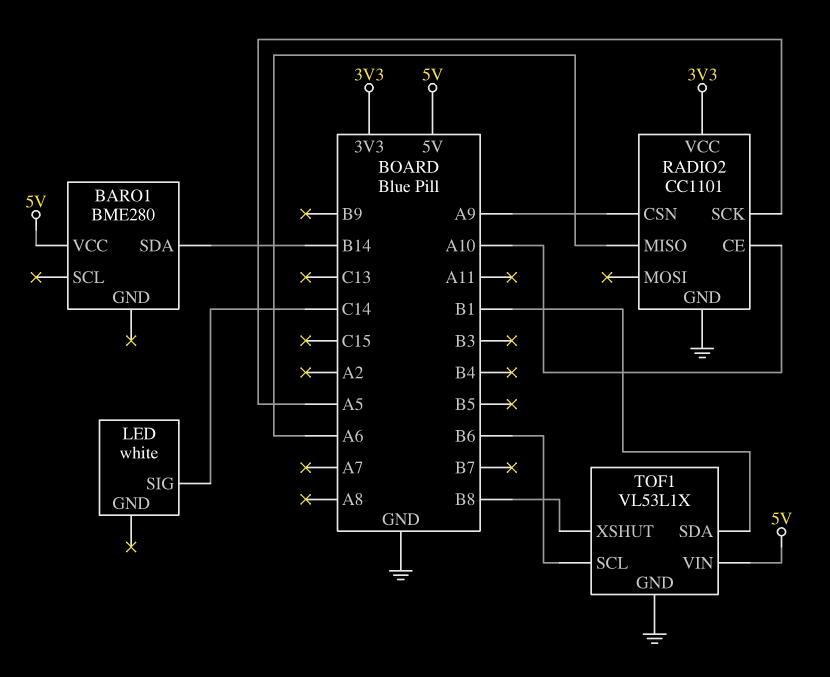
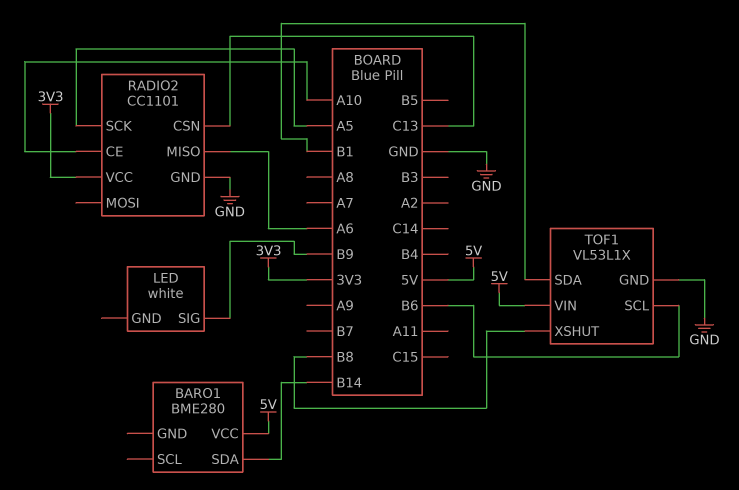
LED pin SIG: C14 -> B9
RADIO2 pin CSN: A9 -> C13

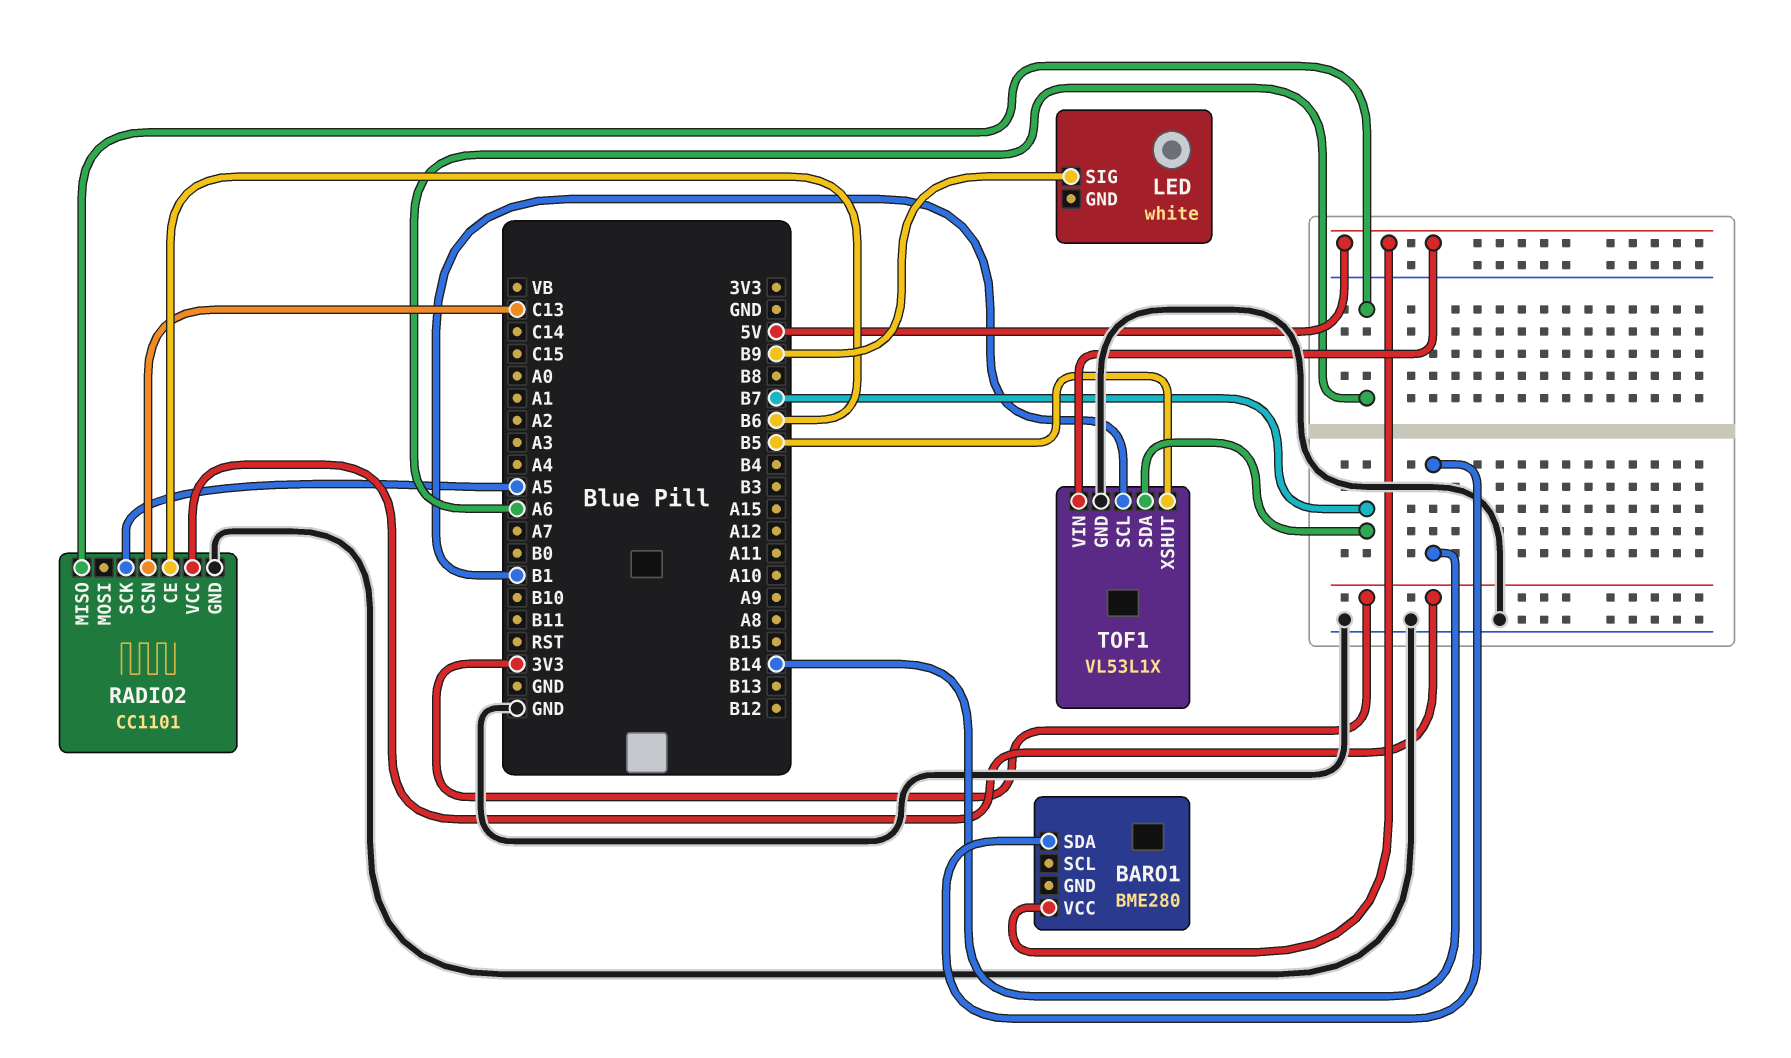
RADIO2 pin CE: A10 -> B6
TOF1 pin SCL: B6 -> B1
TOF1 pin SDA: B1 -> B7
TOF1 pin XSHUT: B8 -> B5

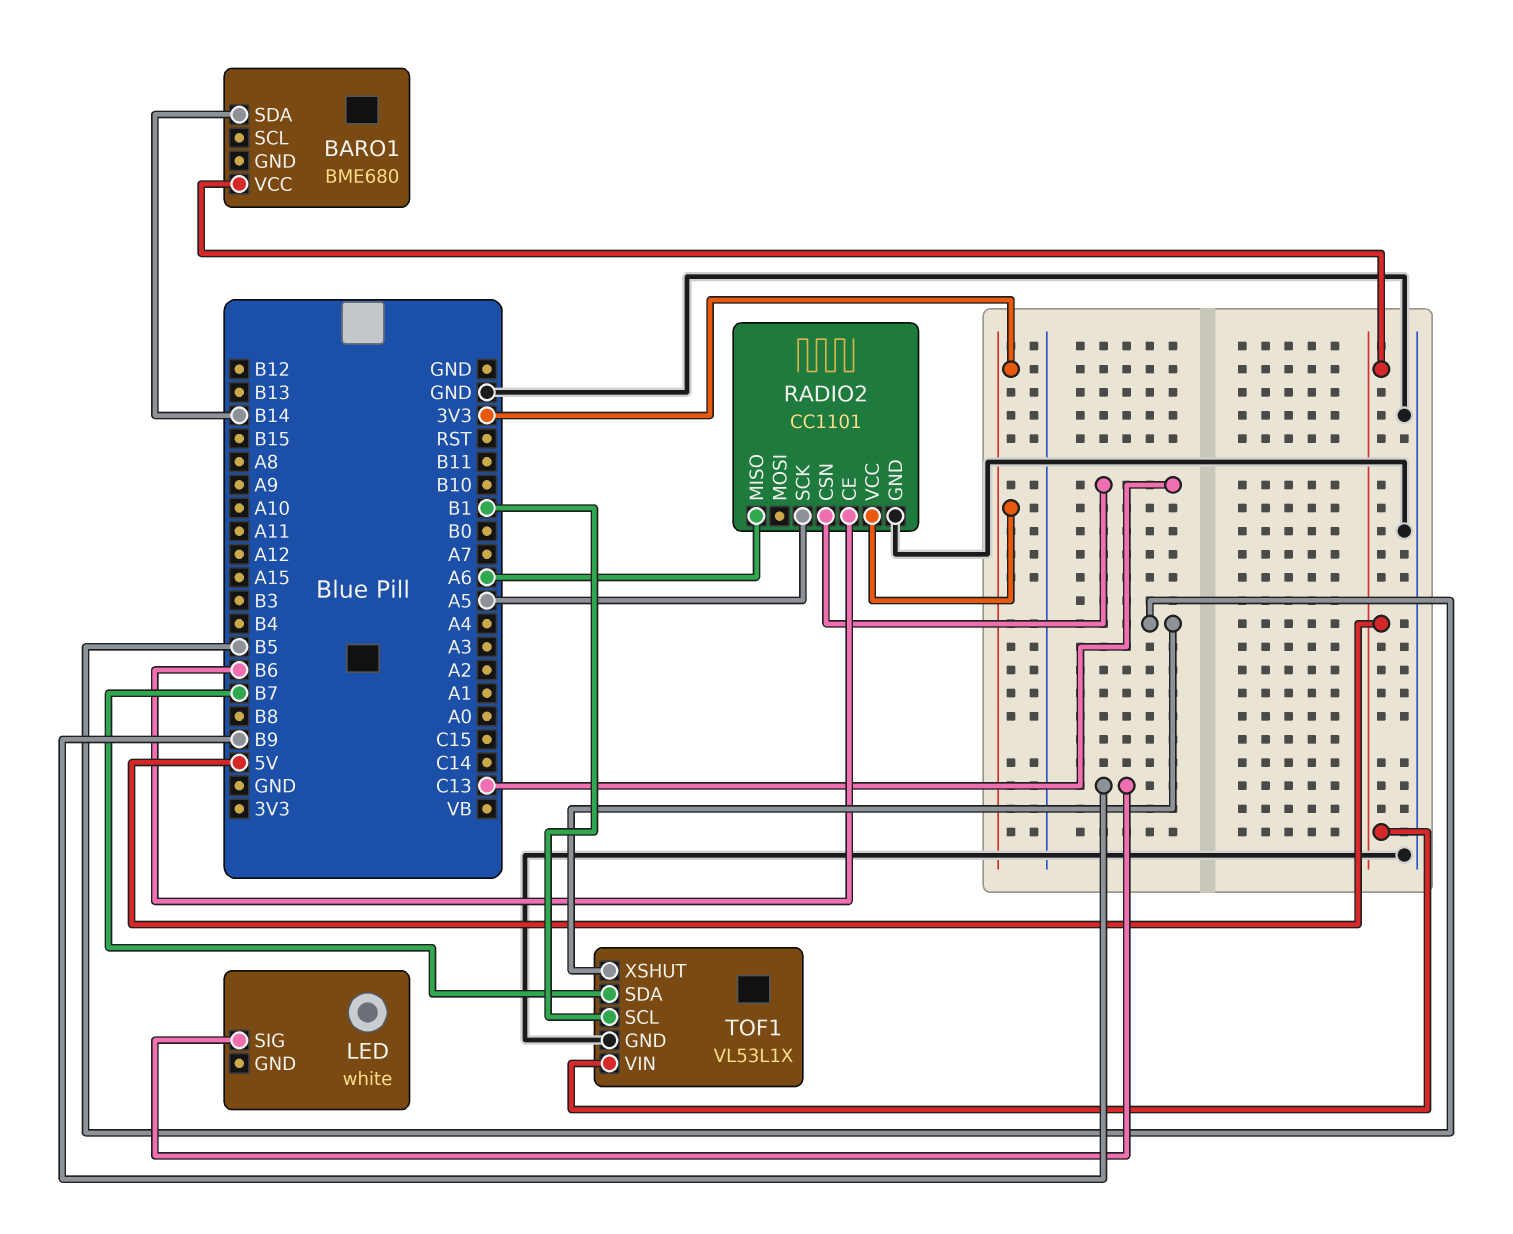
BARO1: BME280 -> BME680

